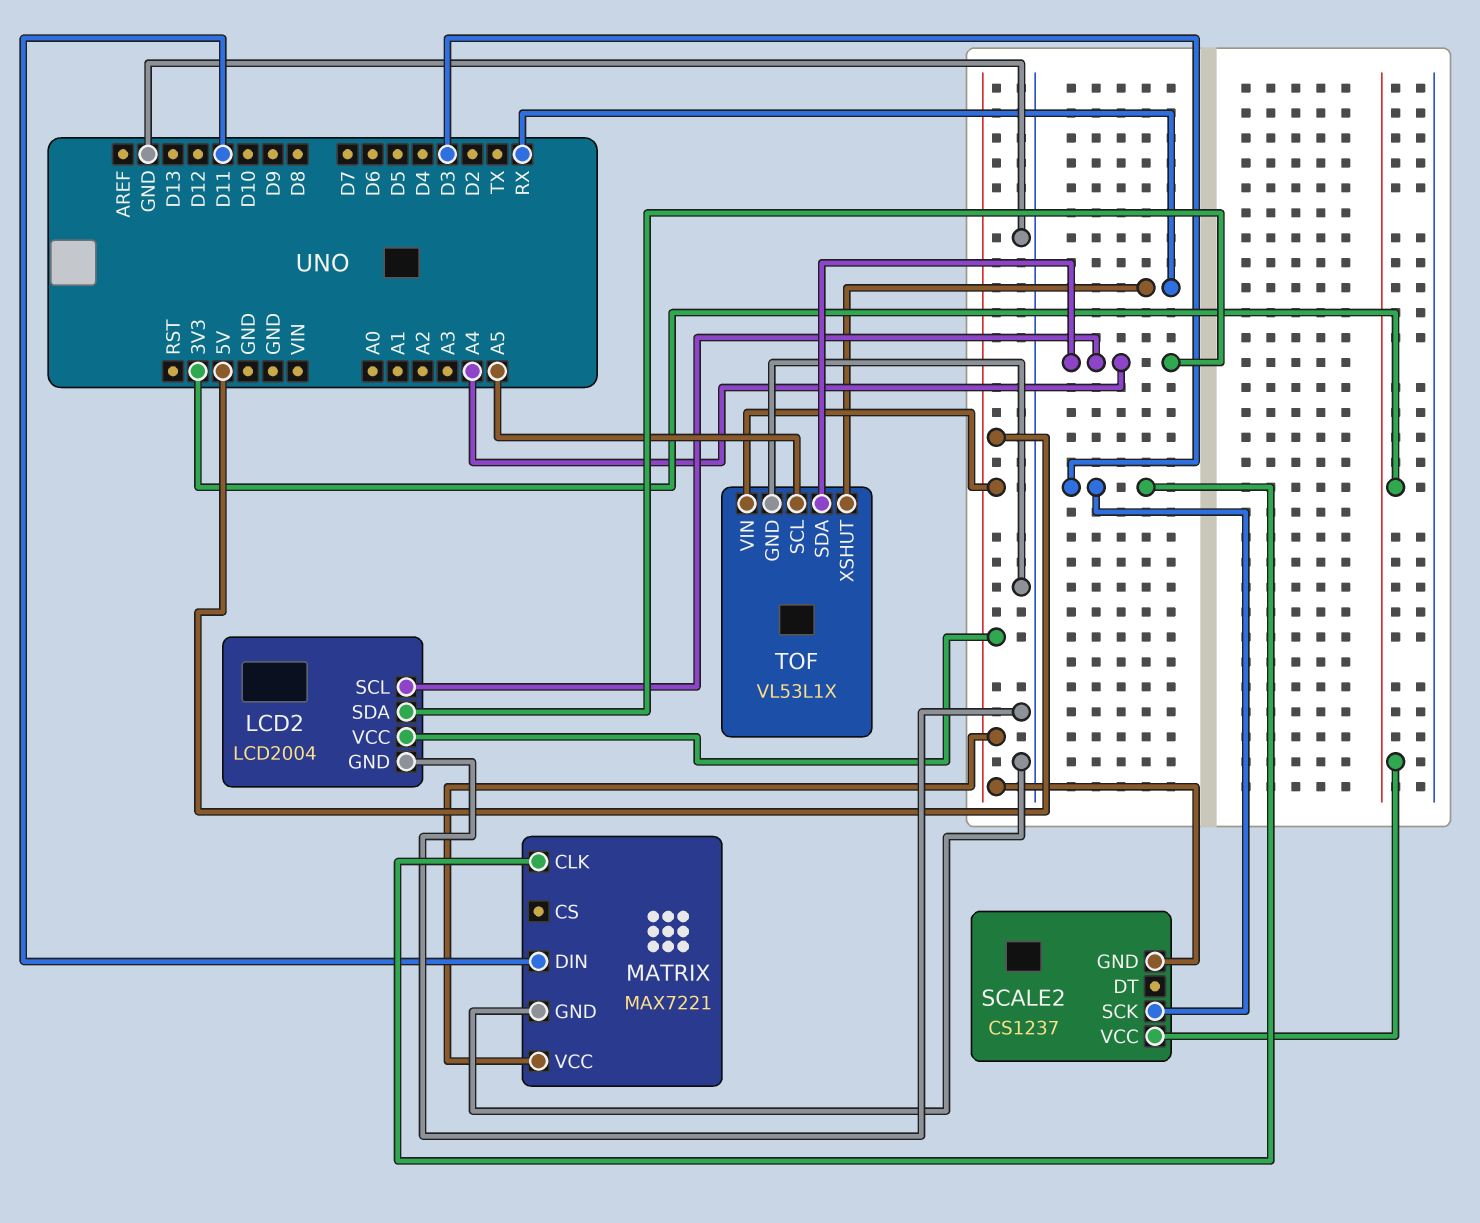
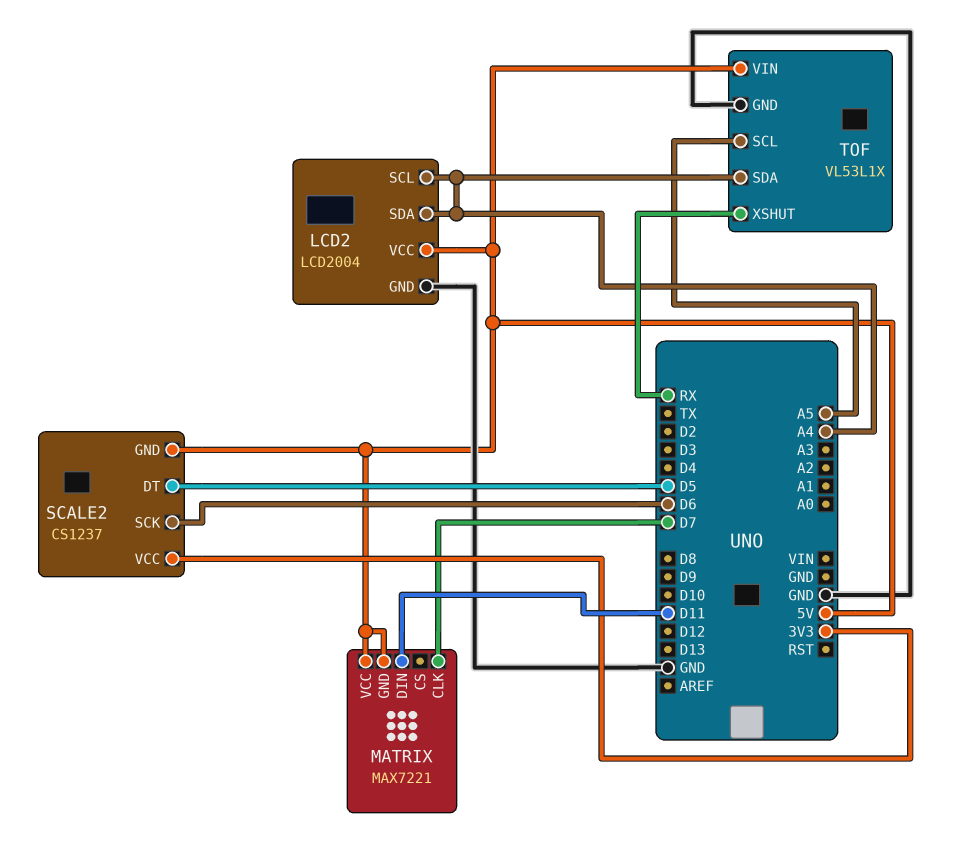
MATRIX pin CLK: D3 -> D7
MATRIX pin GND: GND -> 5V
SCALE2 pin DT: none -> D5
SCALE2 pin SCK: D3 -> D6

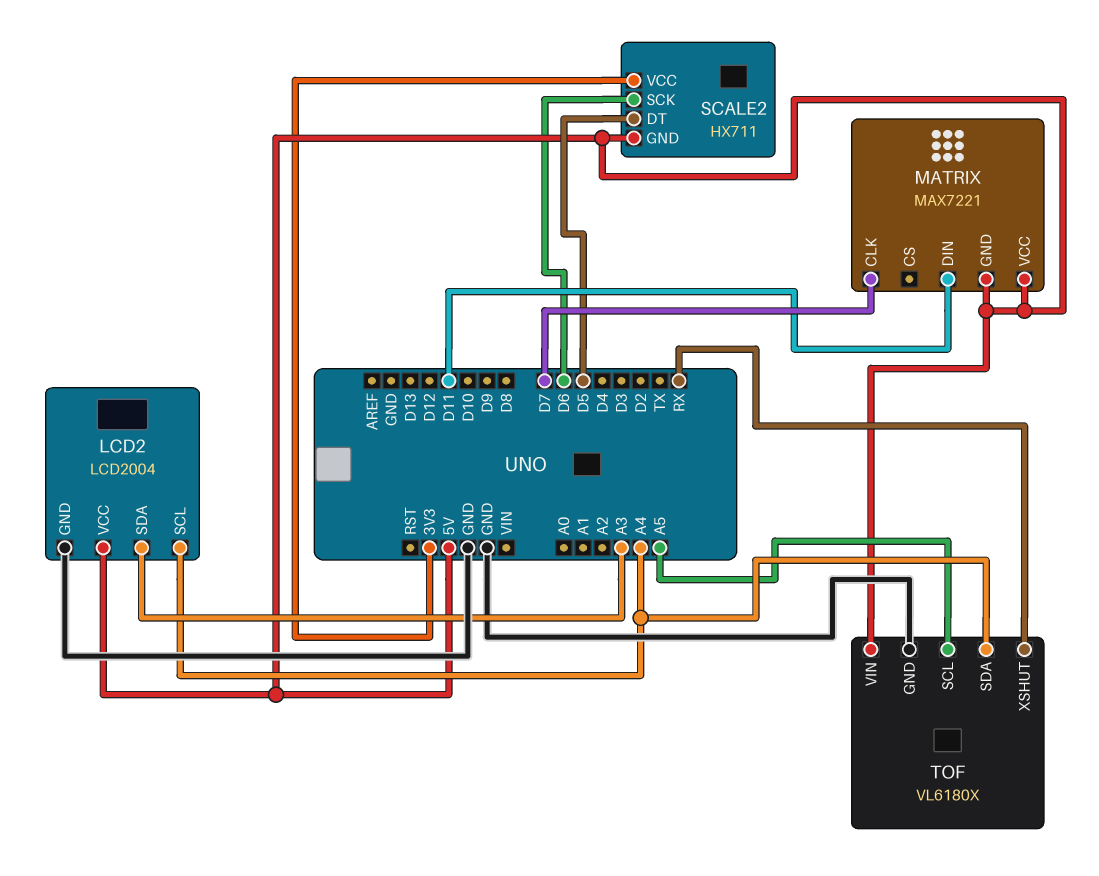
LCD2 pin SDA: A4 -> A3
SCALE2: CS1237 -> HX711
TOF: VL53L1X -> VL6180X

